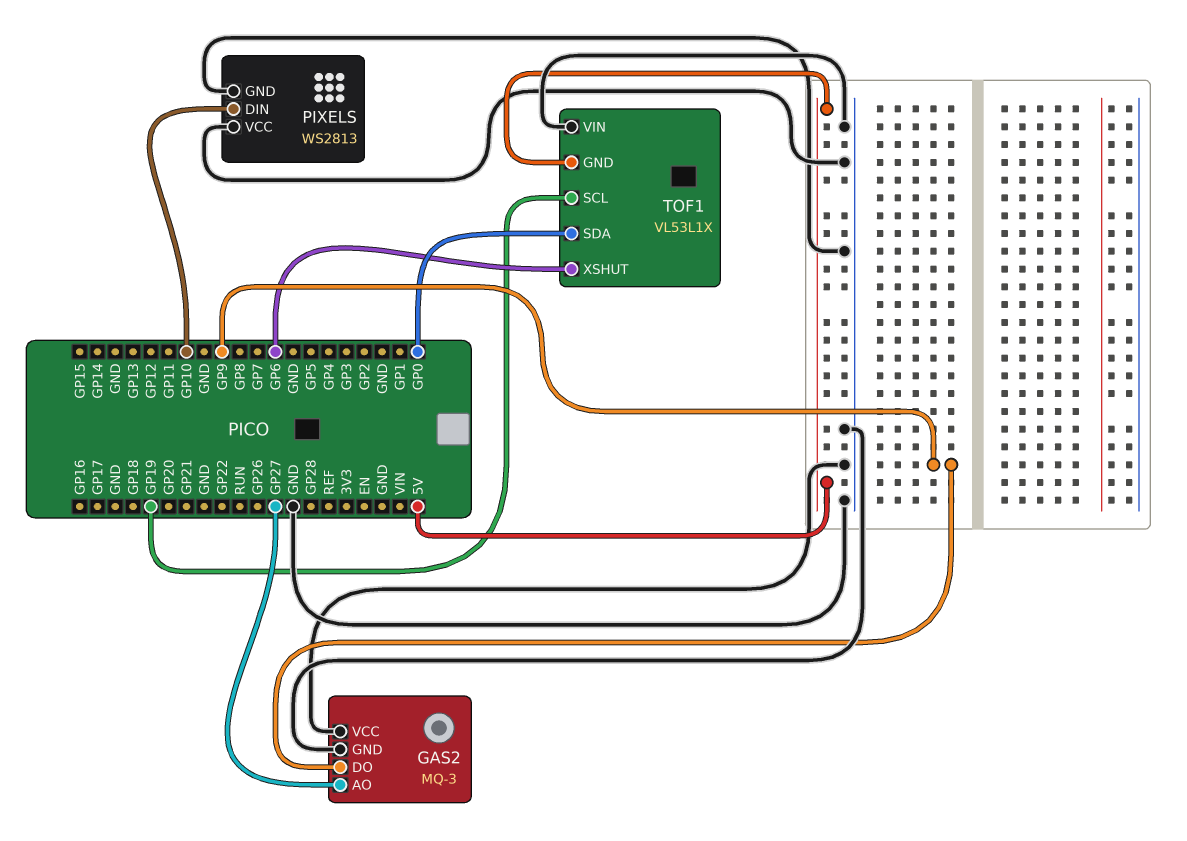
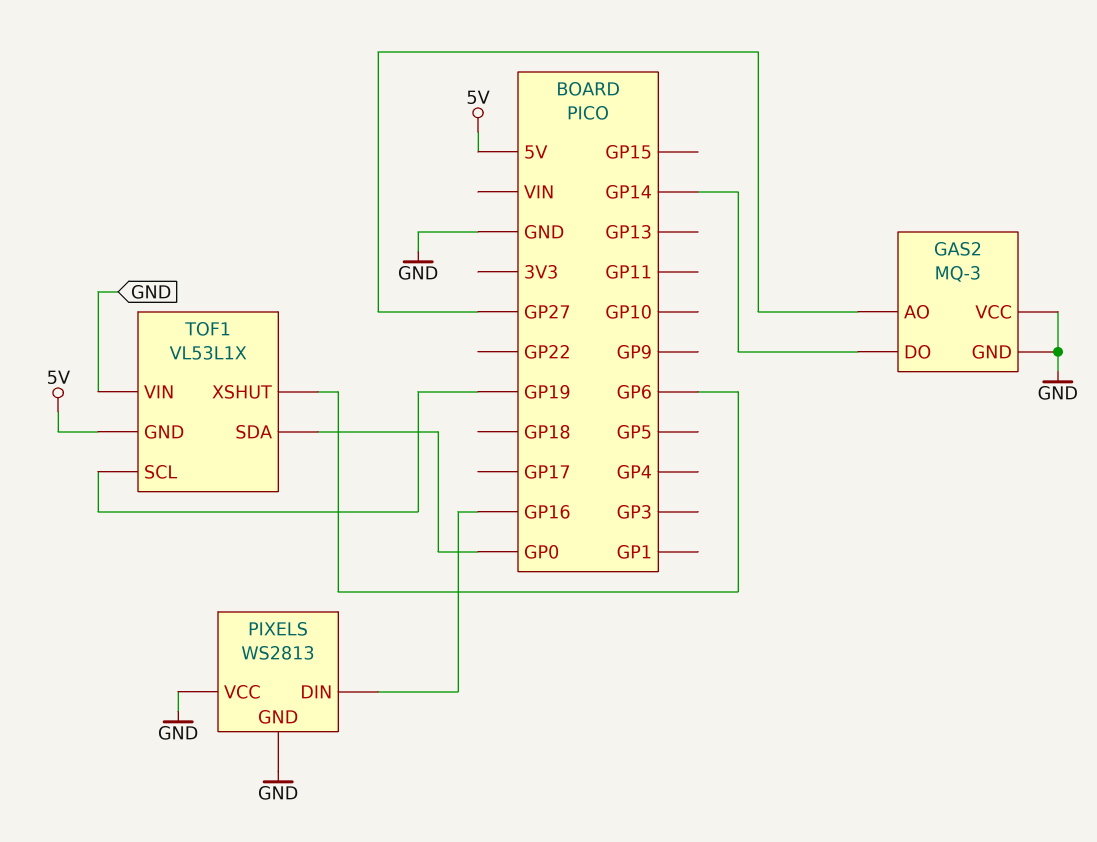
GAS2 pin DO: GP9 -> GP14
PIXELS pin DIN: GP10 -> GP16

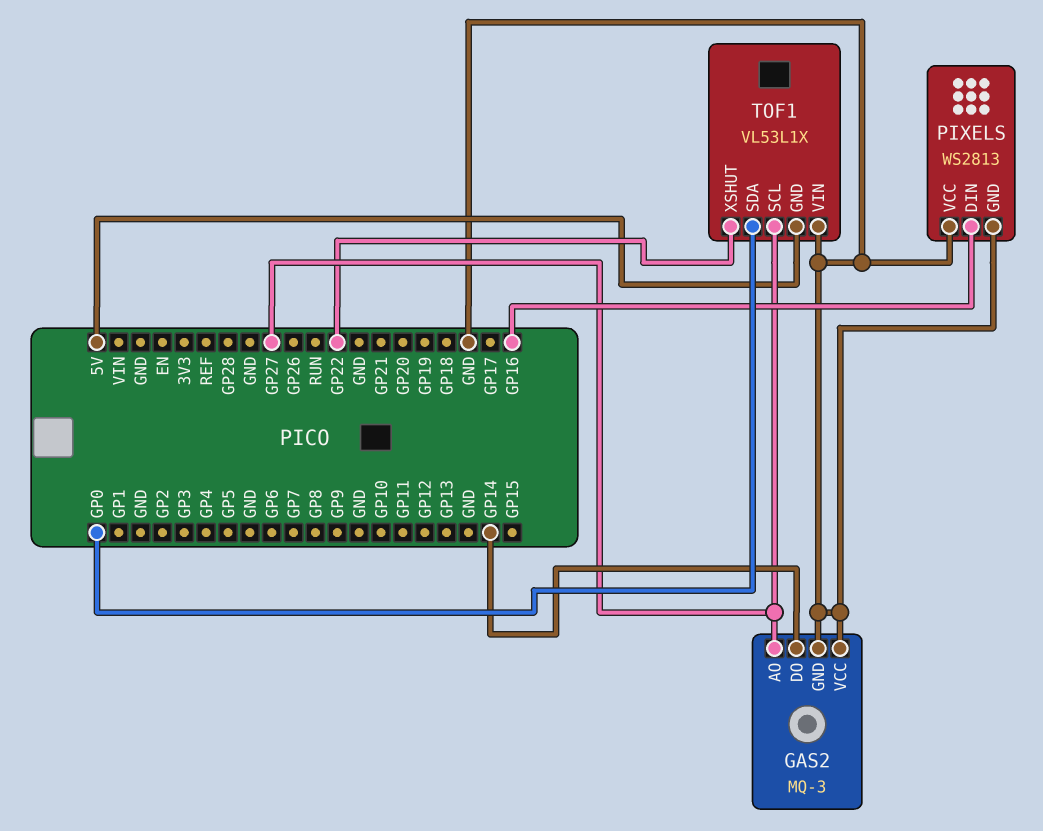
TOF1 pin SCL: GP19 -> GP27
TOF1 pin XSHUT: GP6 -> GP22

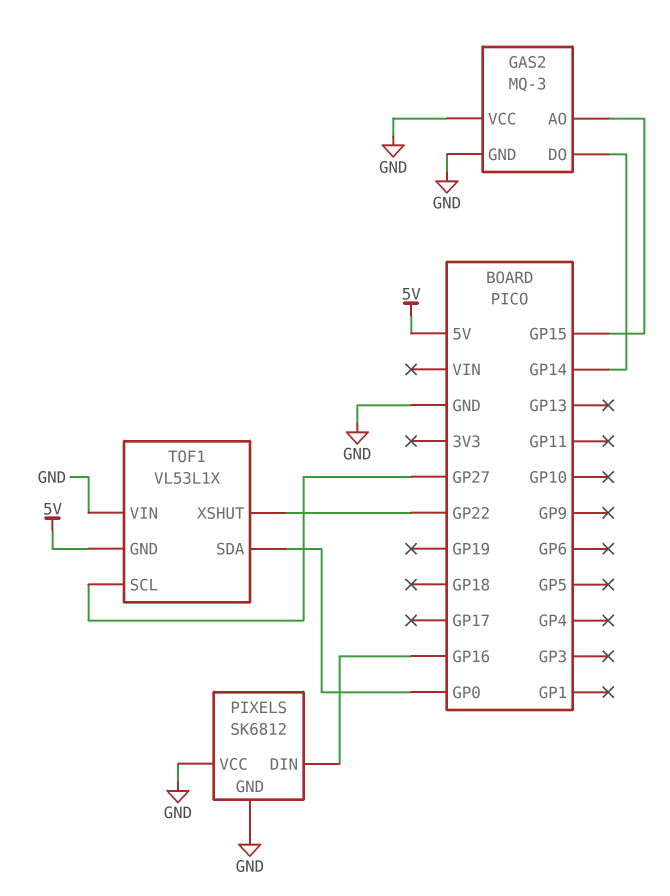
GAS2 pin AO: GP27 -> GP15
PIXELS: WS2813 -> SK6812

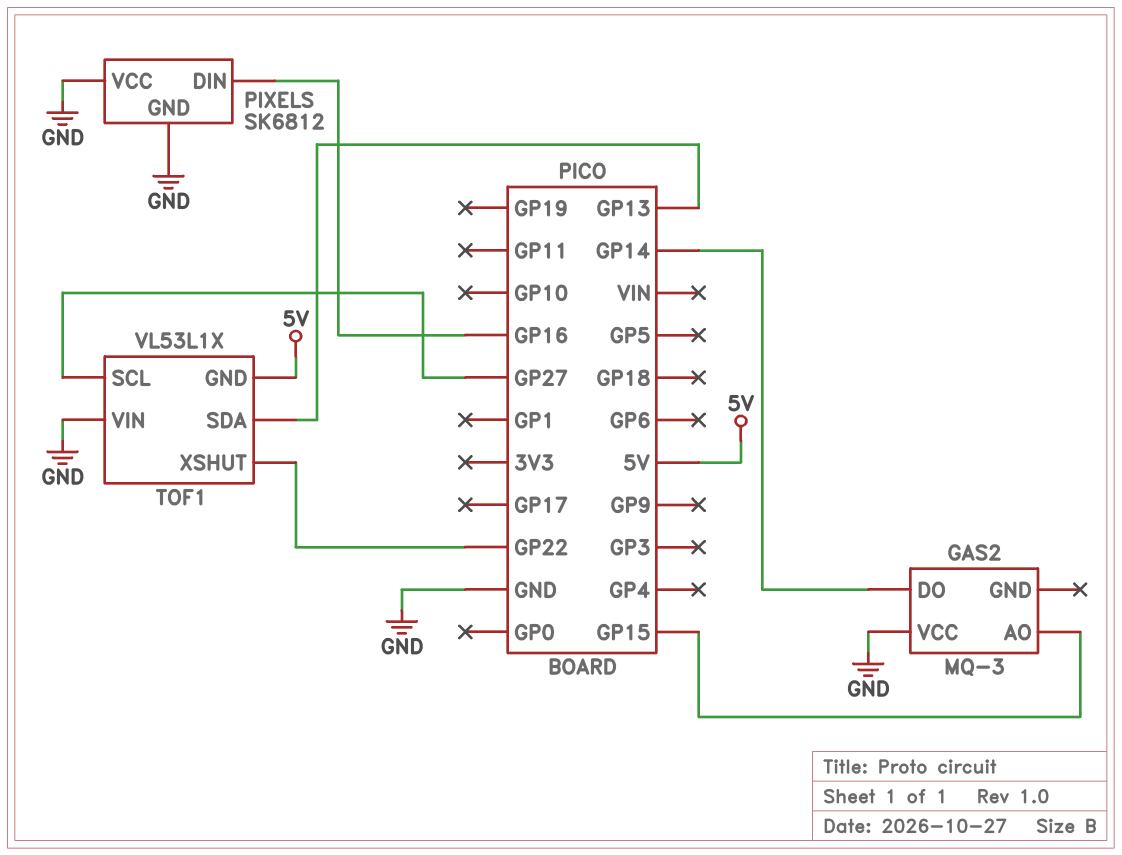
GAS2 pin GND: GND -> none
TOF1 pin SDA: GP0 -> GP13

